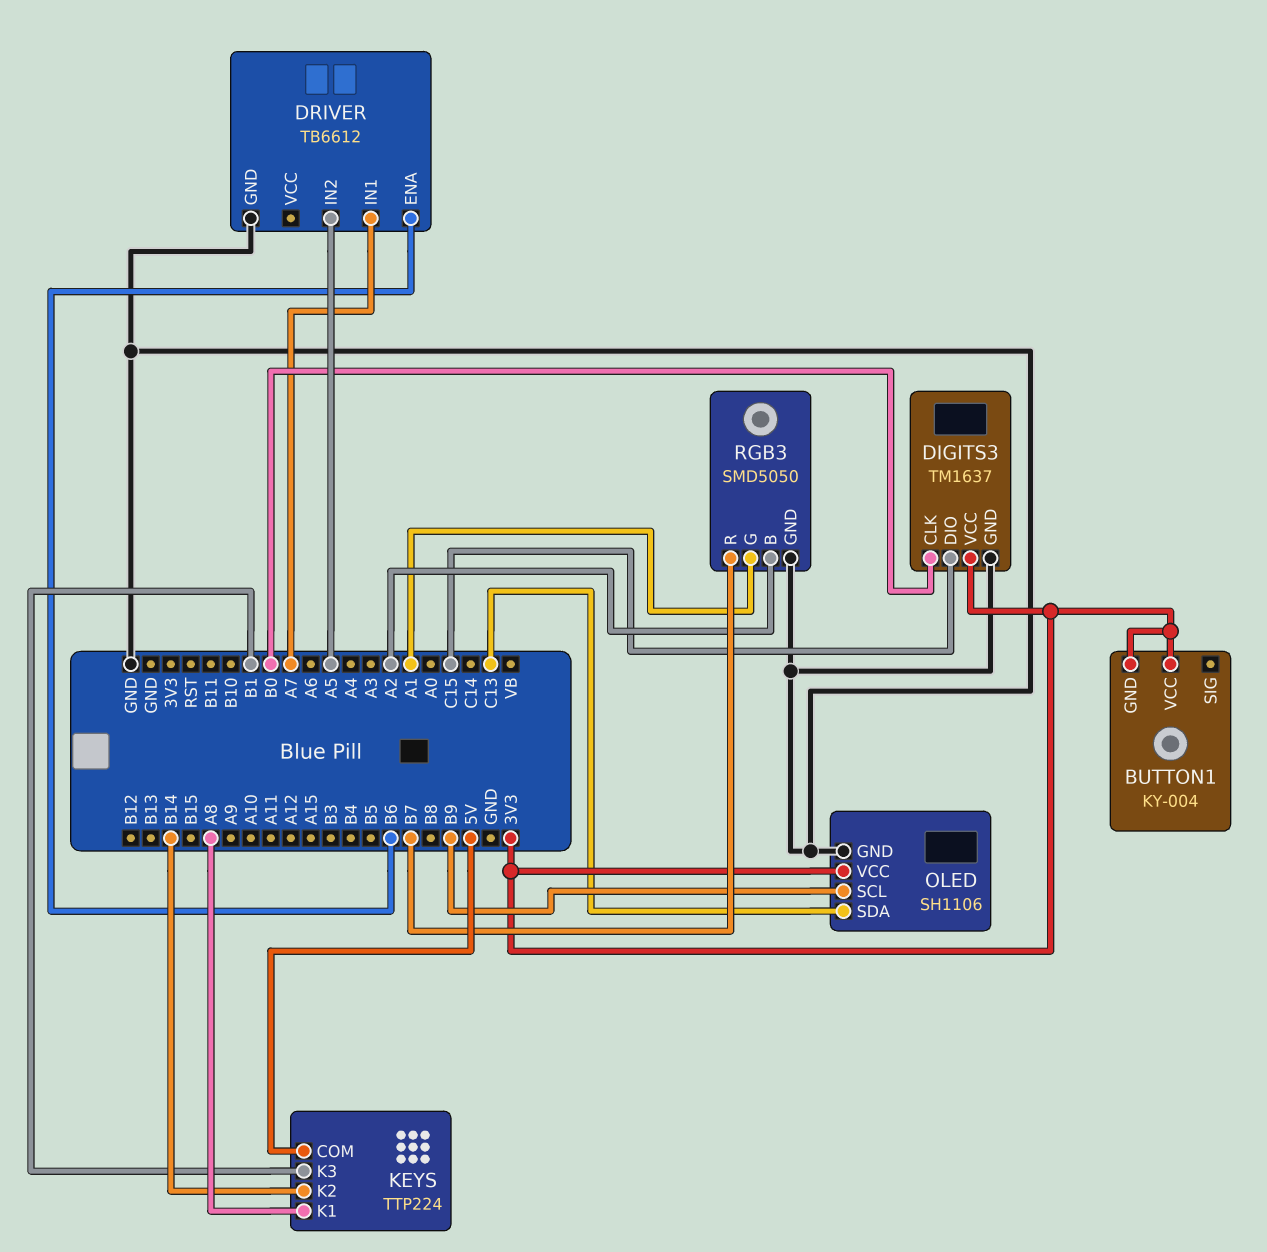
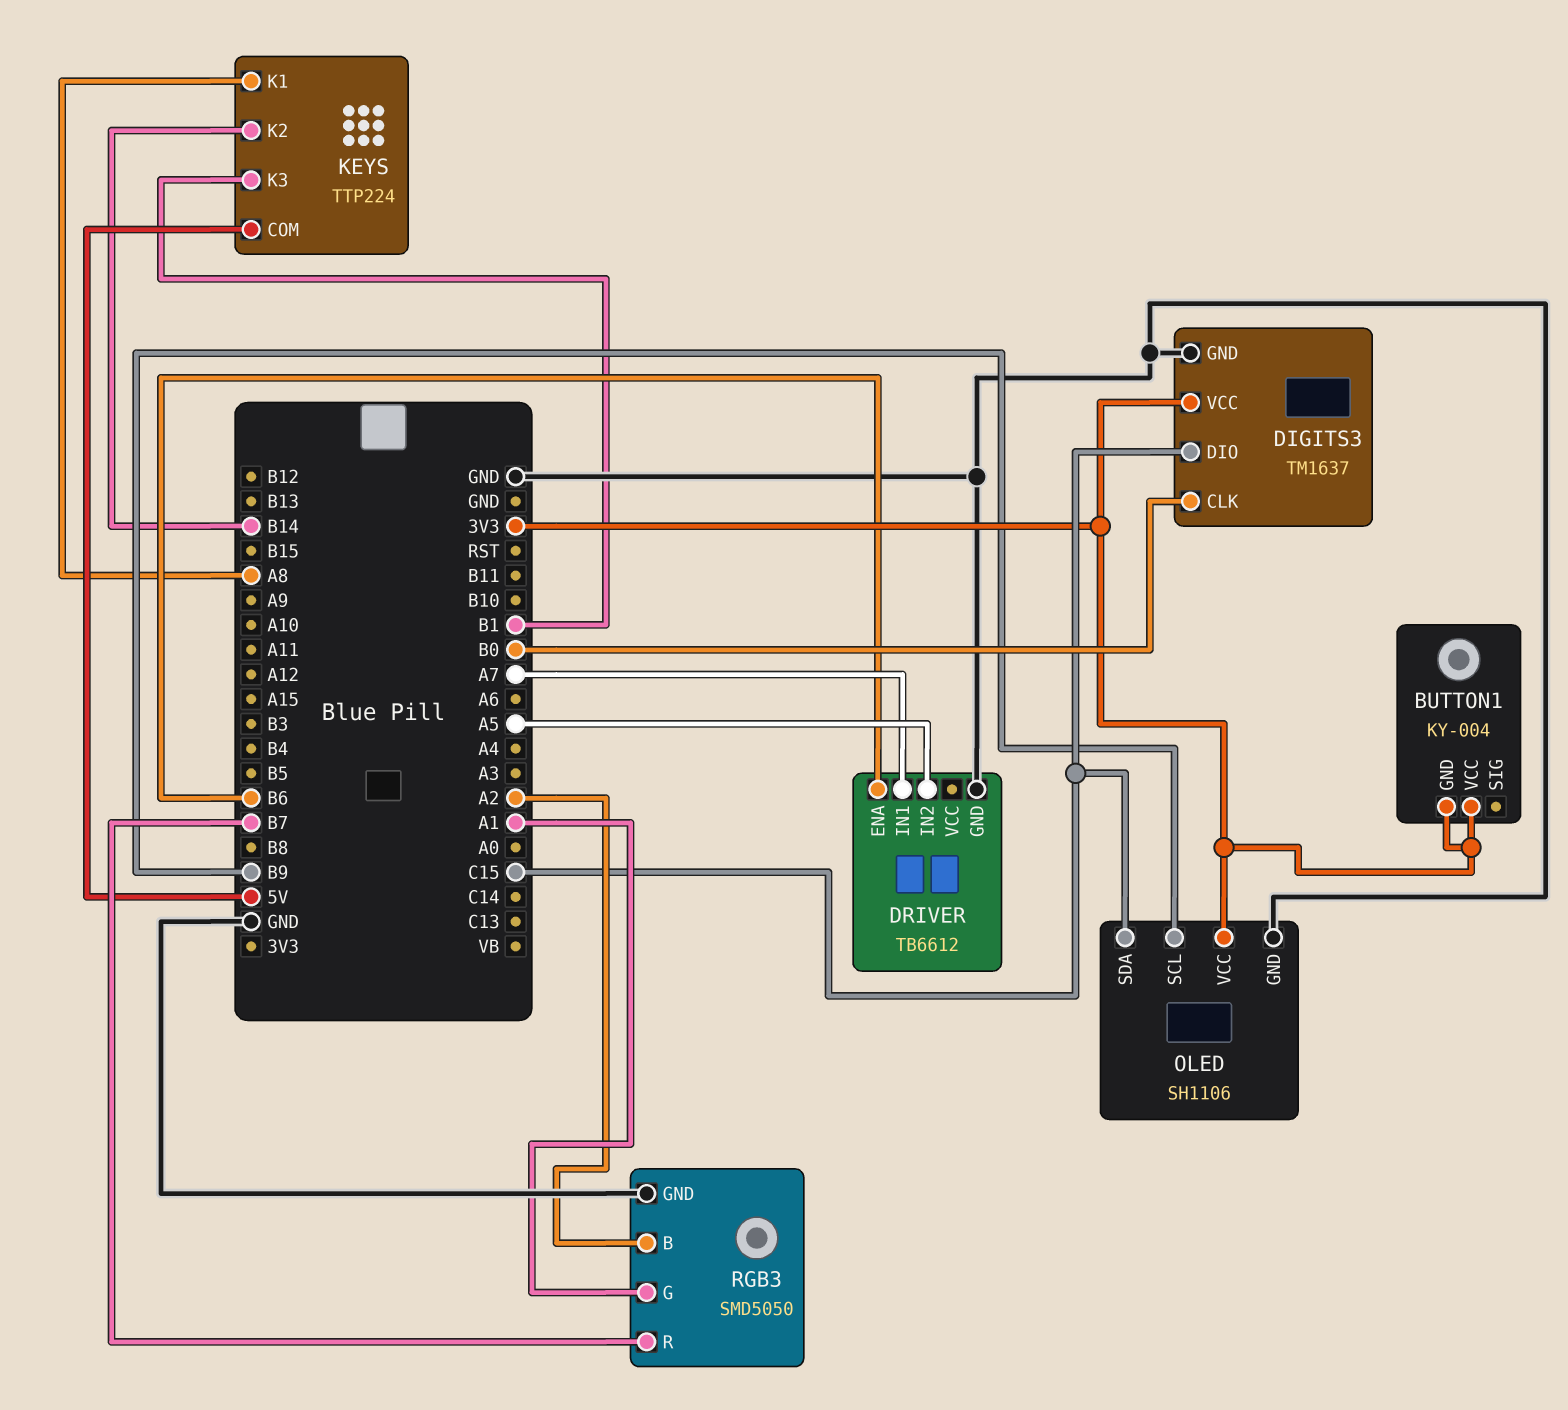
OLED pin SDA: C13 -> C15

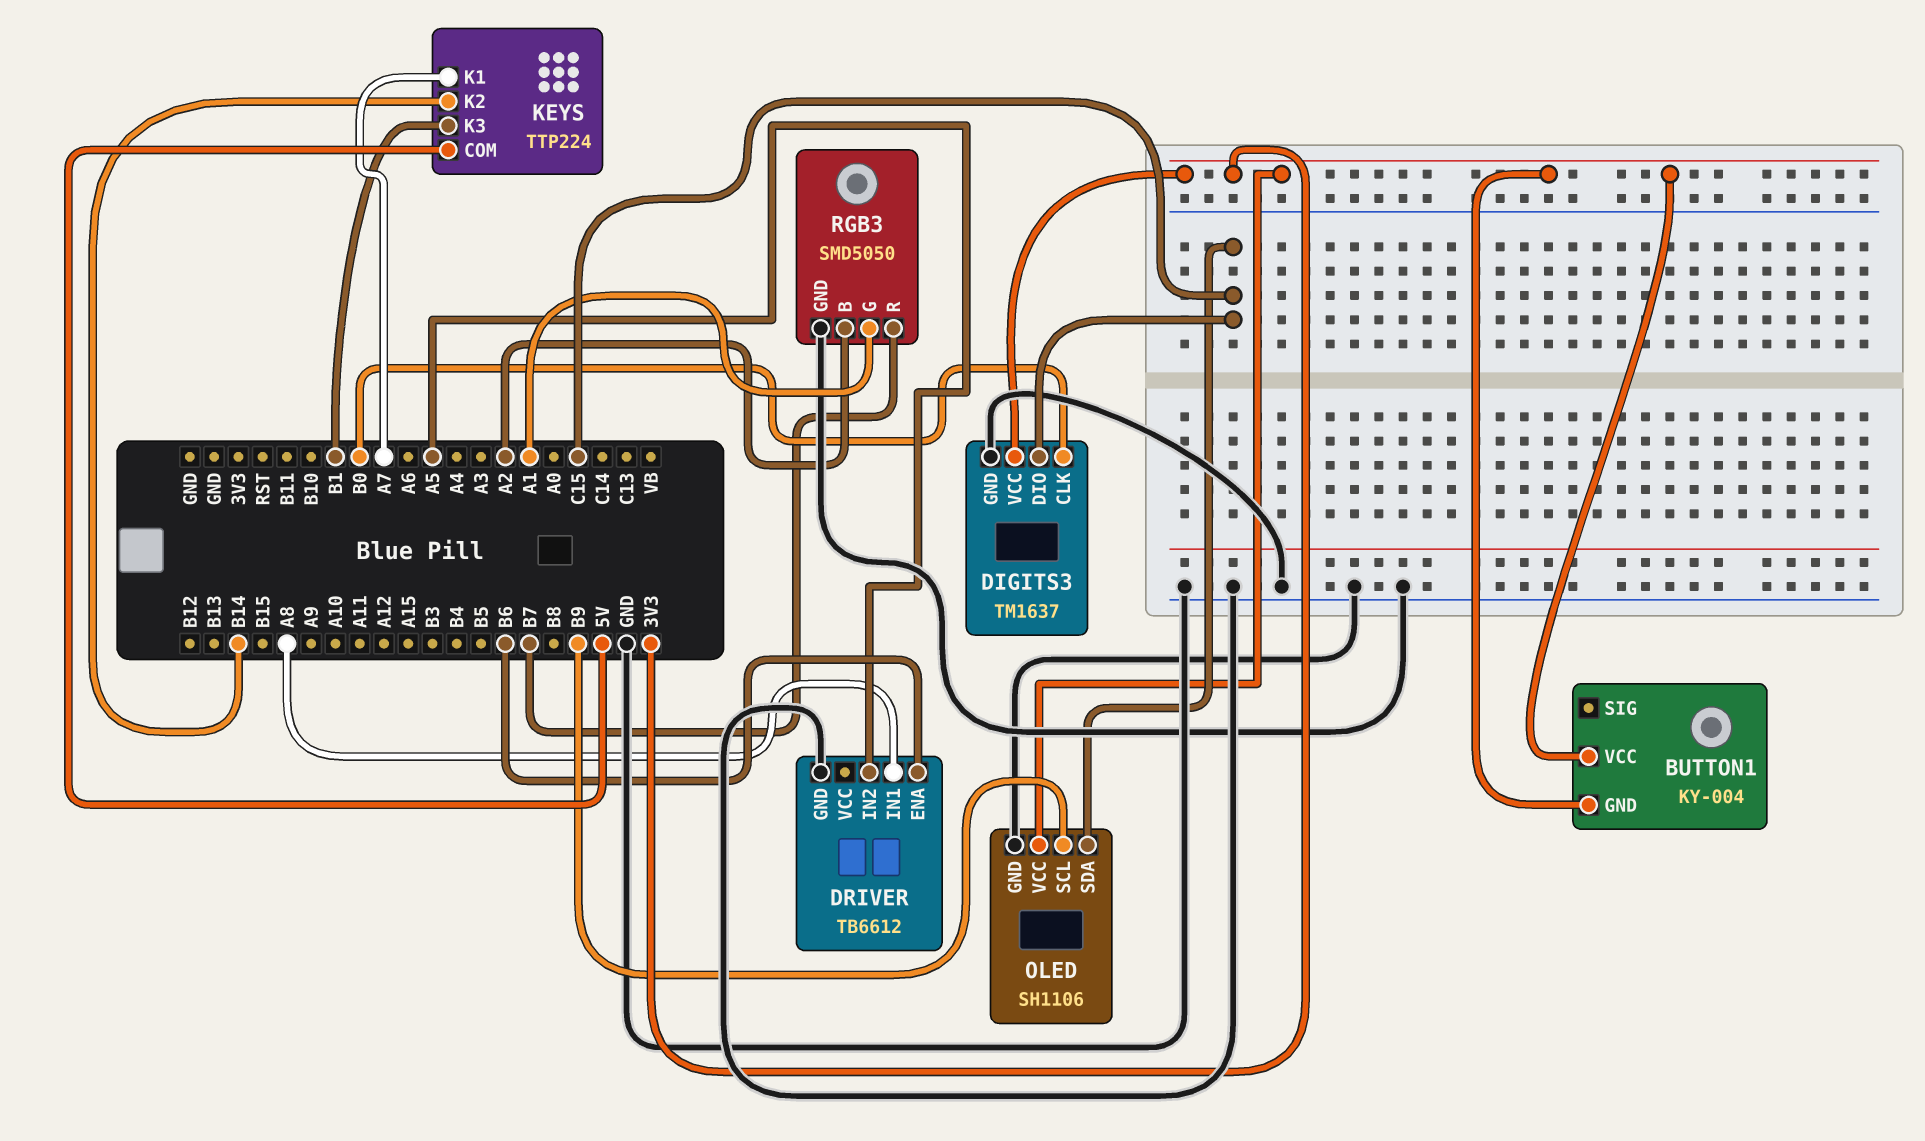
DRIVER pin IN1: A7 -> A8
KEYS pin K1: A8 -> A7

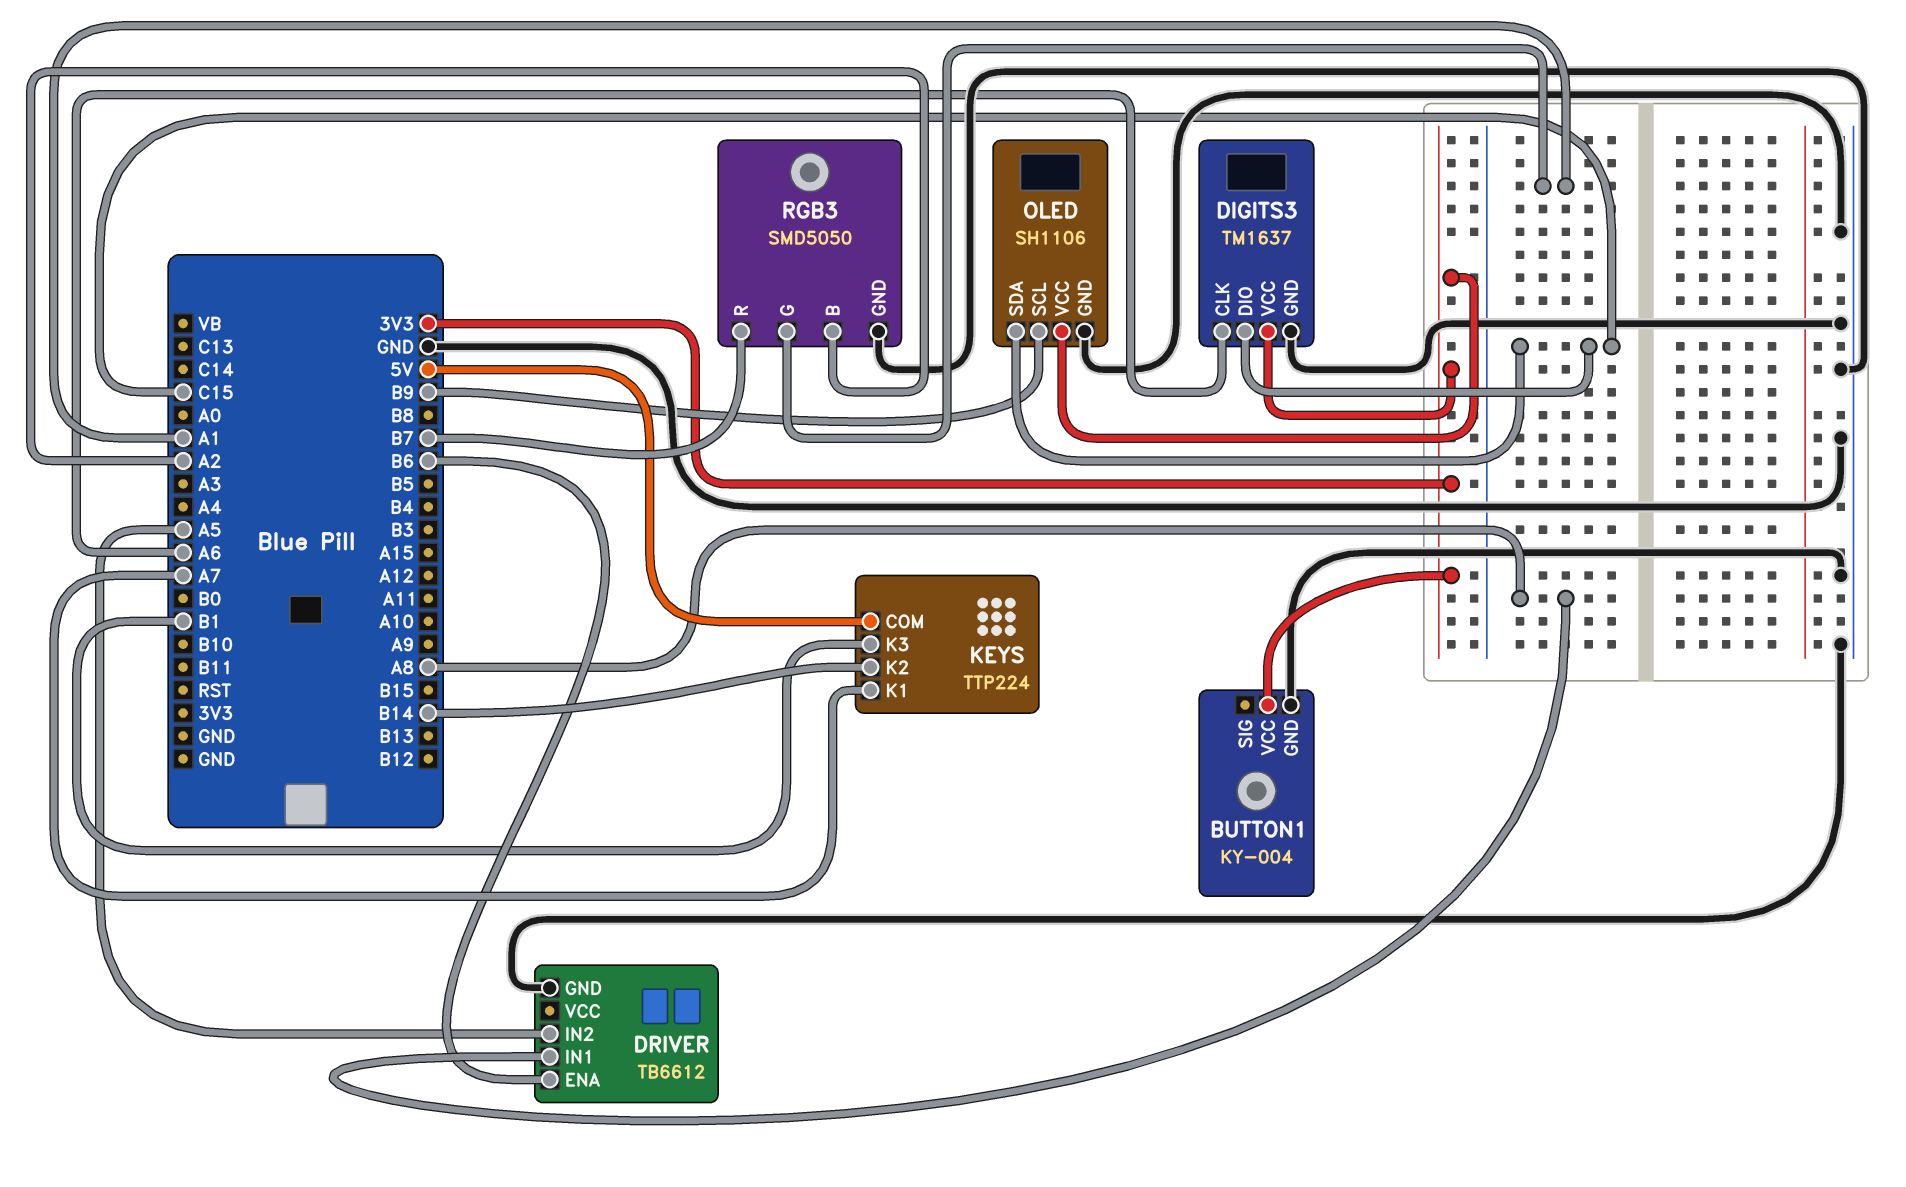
BUTTON1 pin GND: 3V3 -> GND
DIGITS3 pin CLK: B0 -> A6

